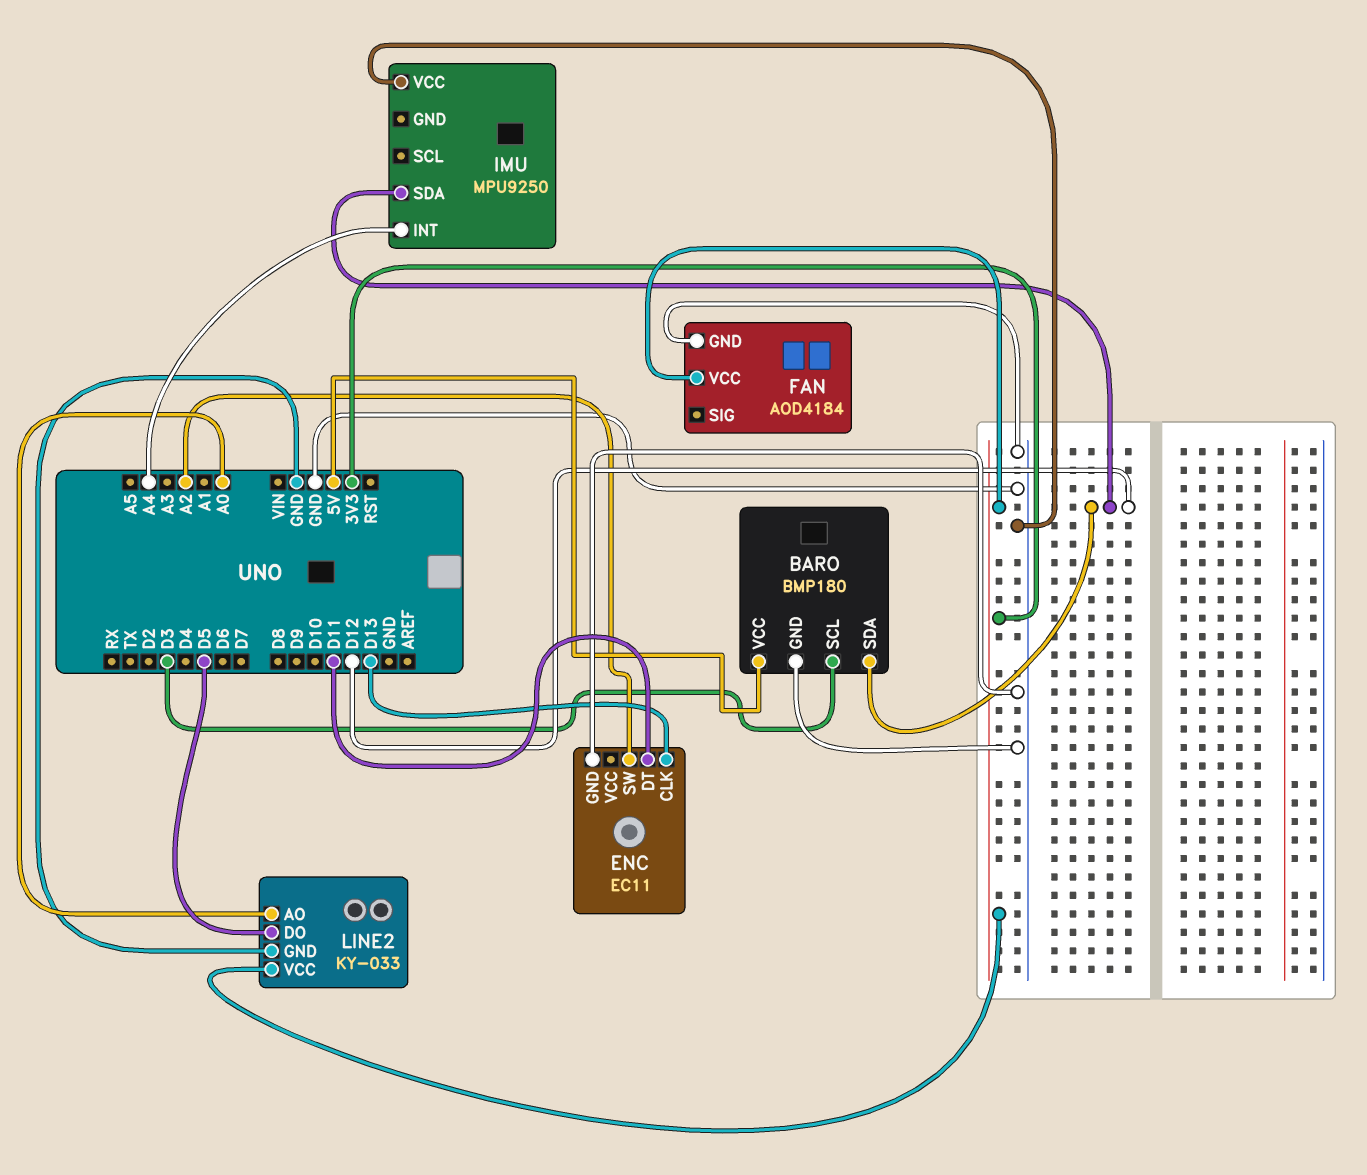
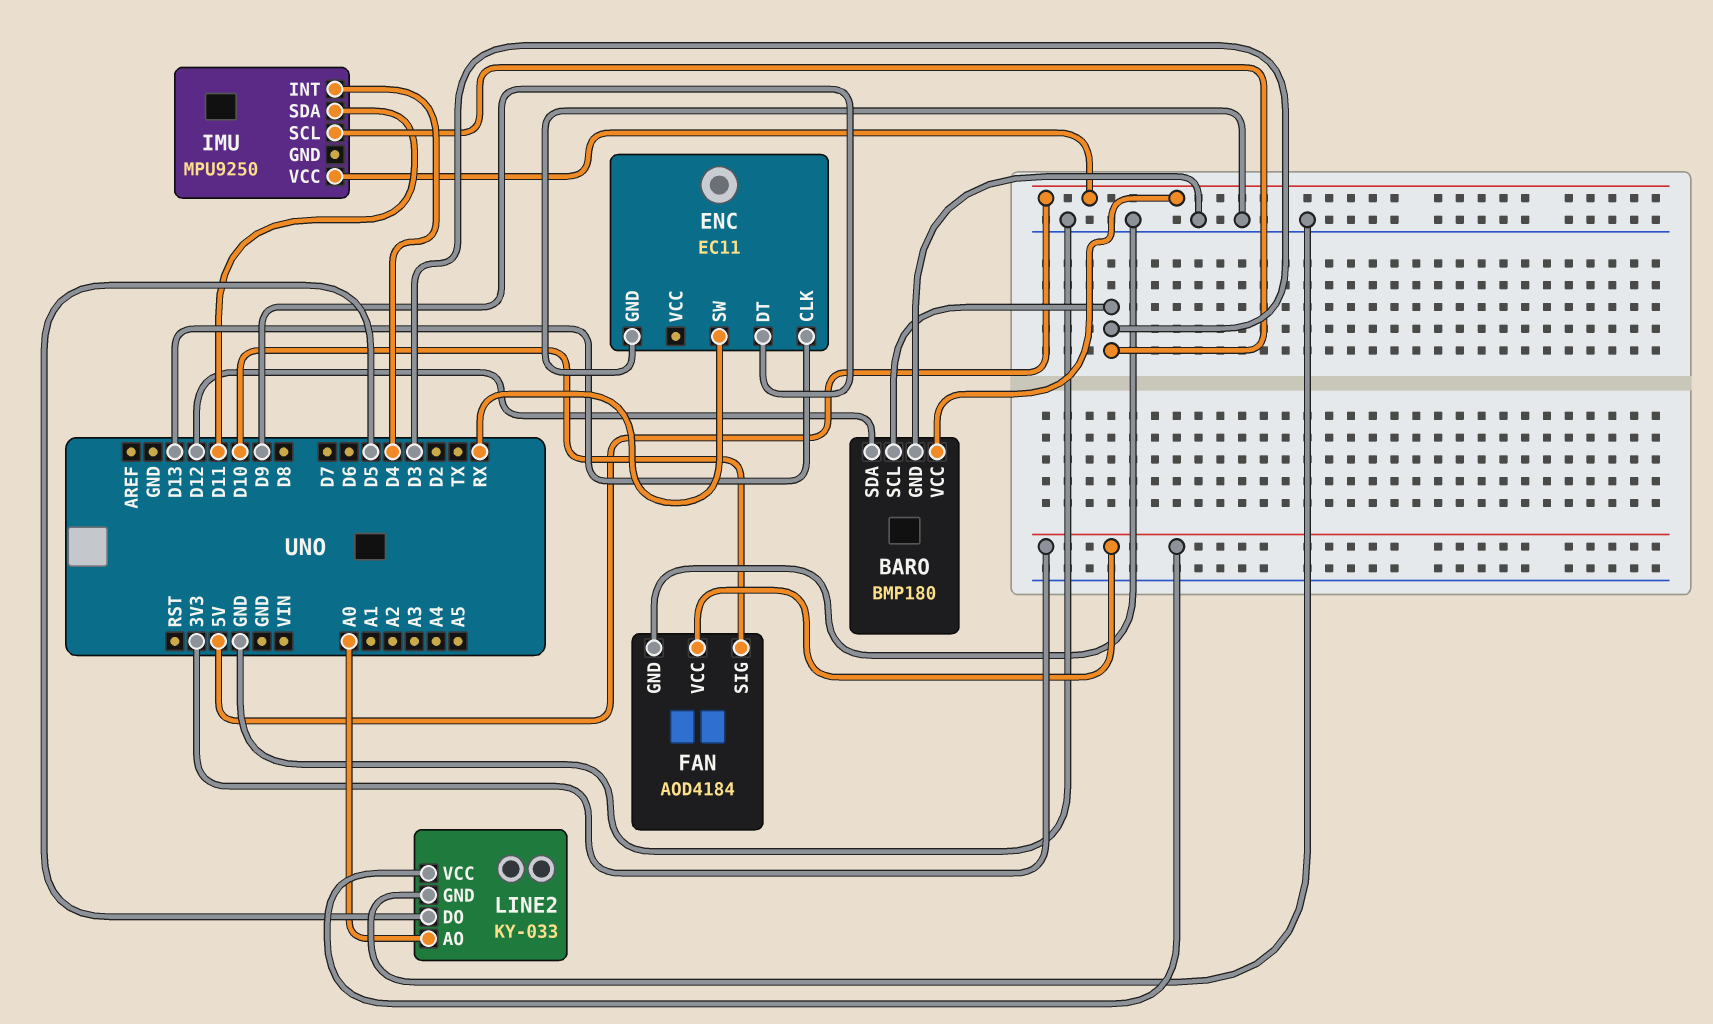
ENC pin DT: D11 -> D9
ENC pin SW: A2 -> RX
FAN pin SIG: none -> D10
IMU pin INT: A4 -> D4
IMU pin SCL: none -> D3
IMU pin SDA: D12 -> D11
IMU pin VCC: GND -> 5V

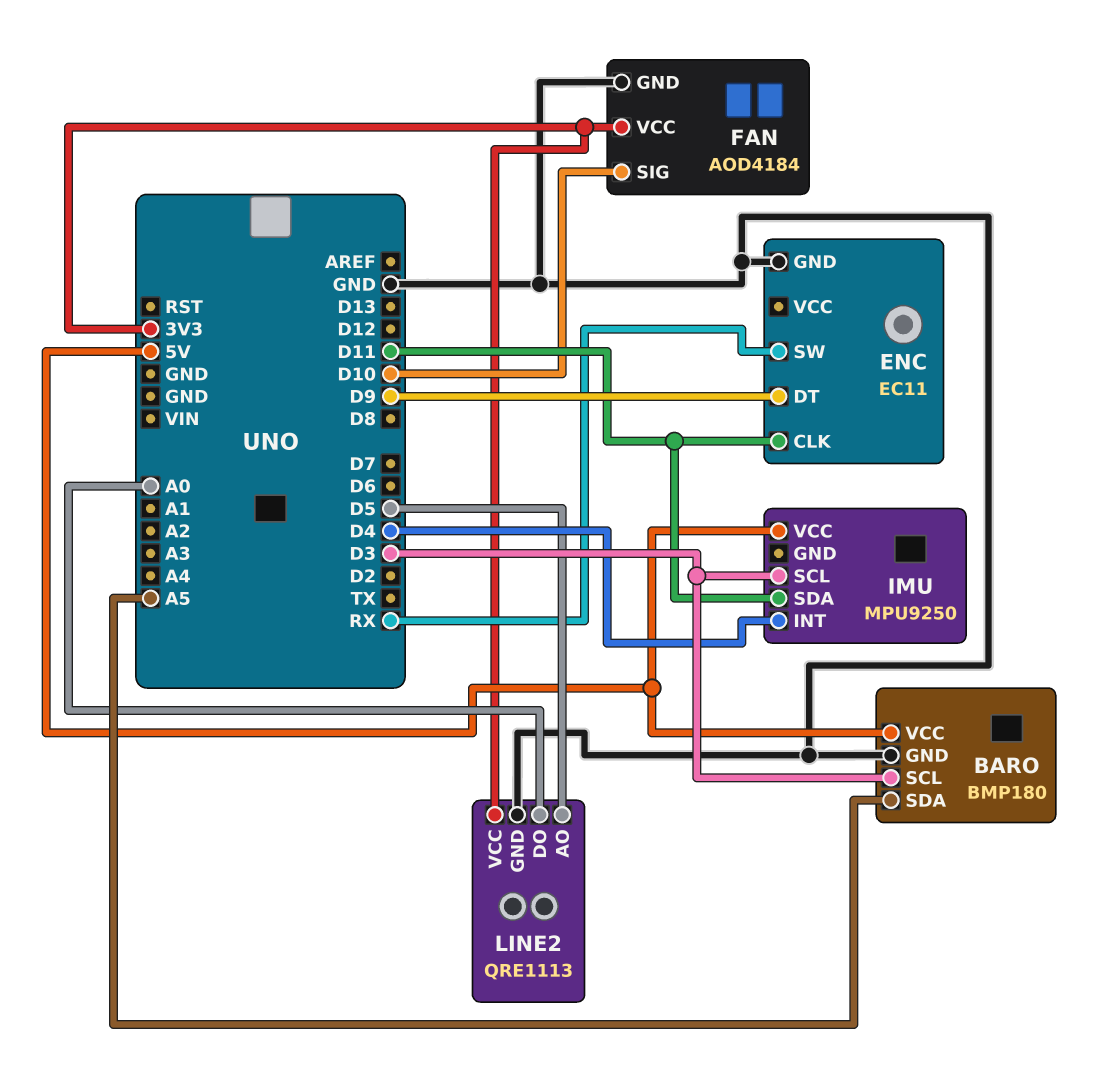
BARO pin SDA: D12 -> A5
ENC pin CLK: D13 -> D11
LINE2: KY-033 -> QRE1113
LINE2 pin AO: A0 -> D5
LINE2 pin DO: D5 -> A0

